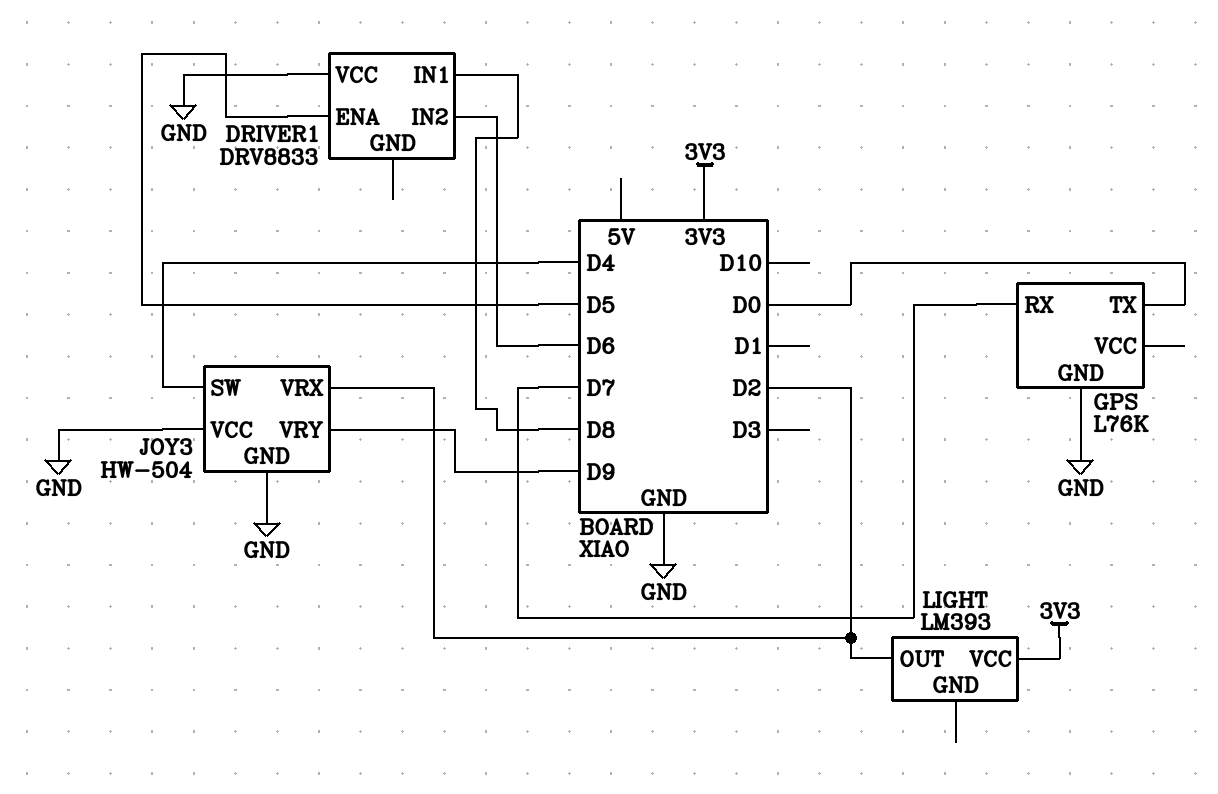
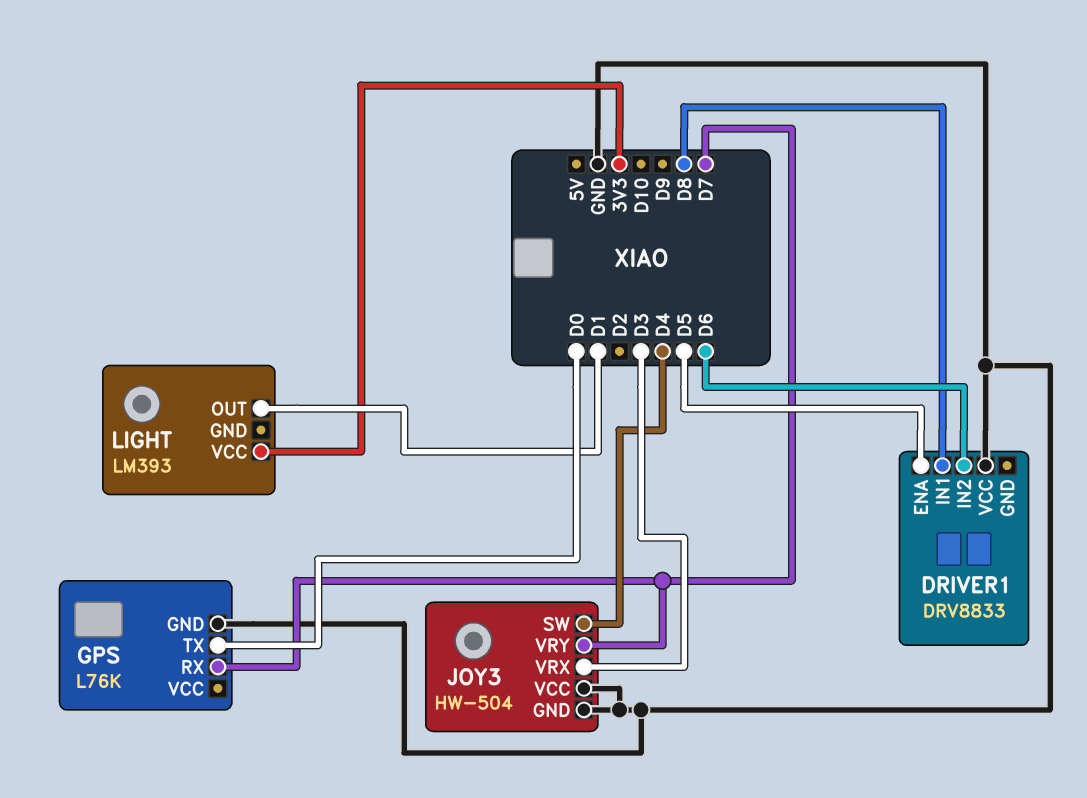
JOY3 pin VRX: D2 -> D3
JOY3 pin VRY: D9 -> D7
LIGHT pin OUT: D2 -> D1

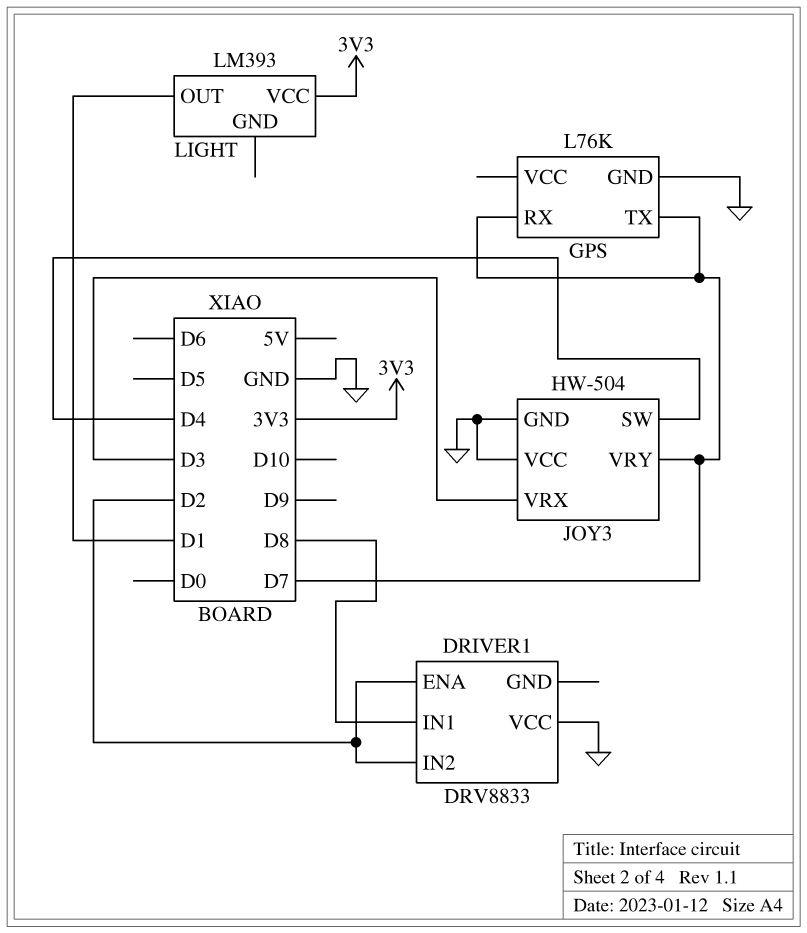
DRIVER1 pin ENA: D5 -> D2
DRIVER1 pin IN2: D6 -> D2
GPS pin TX: D0 -> D7

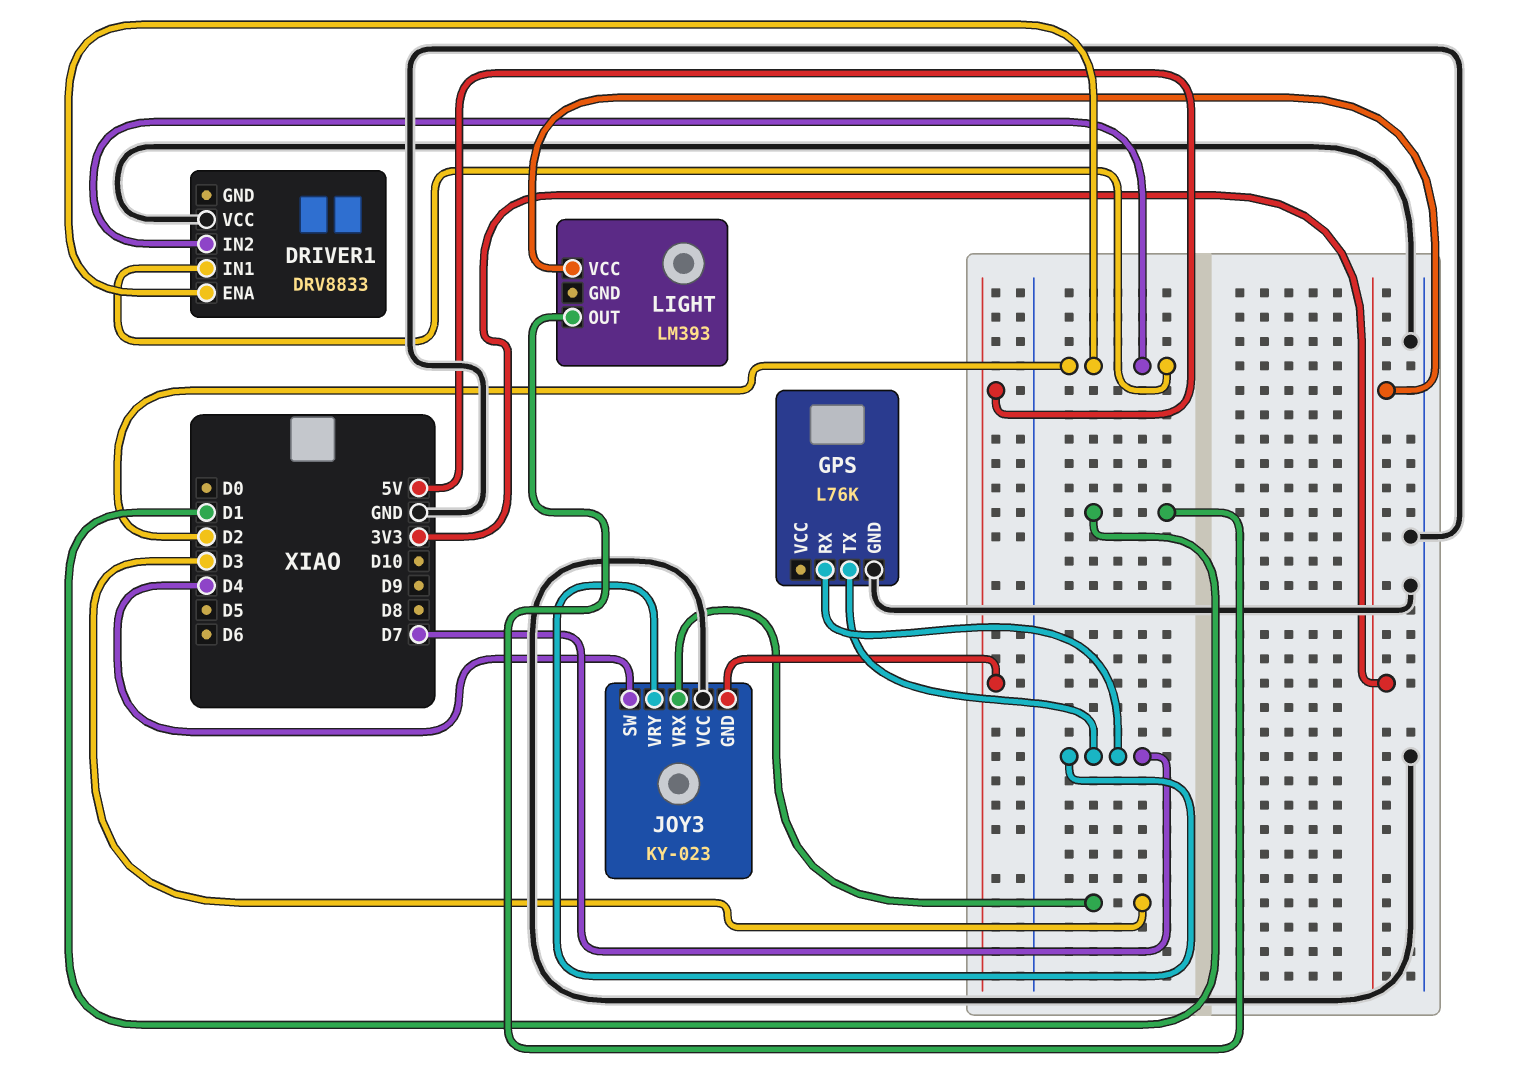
DRIVER1 pin IN1: D8 -> D2
JOY3: HW-504 -> KY-023
JOY3 pin GND: GND -> 5V

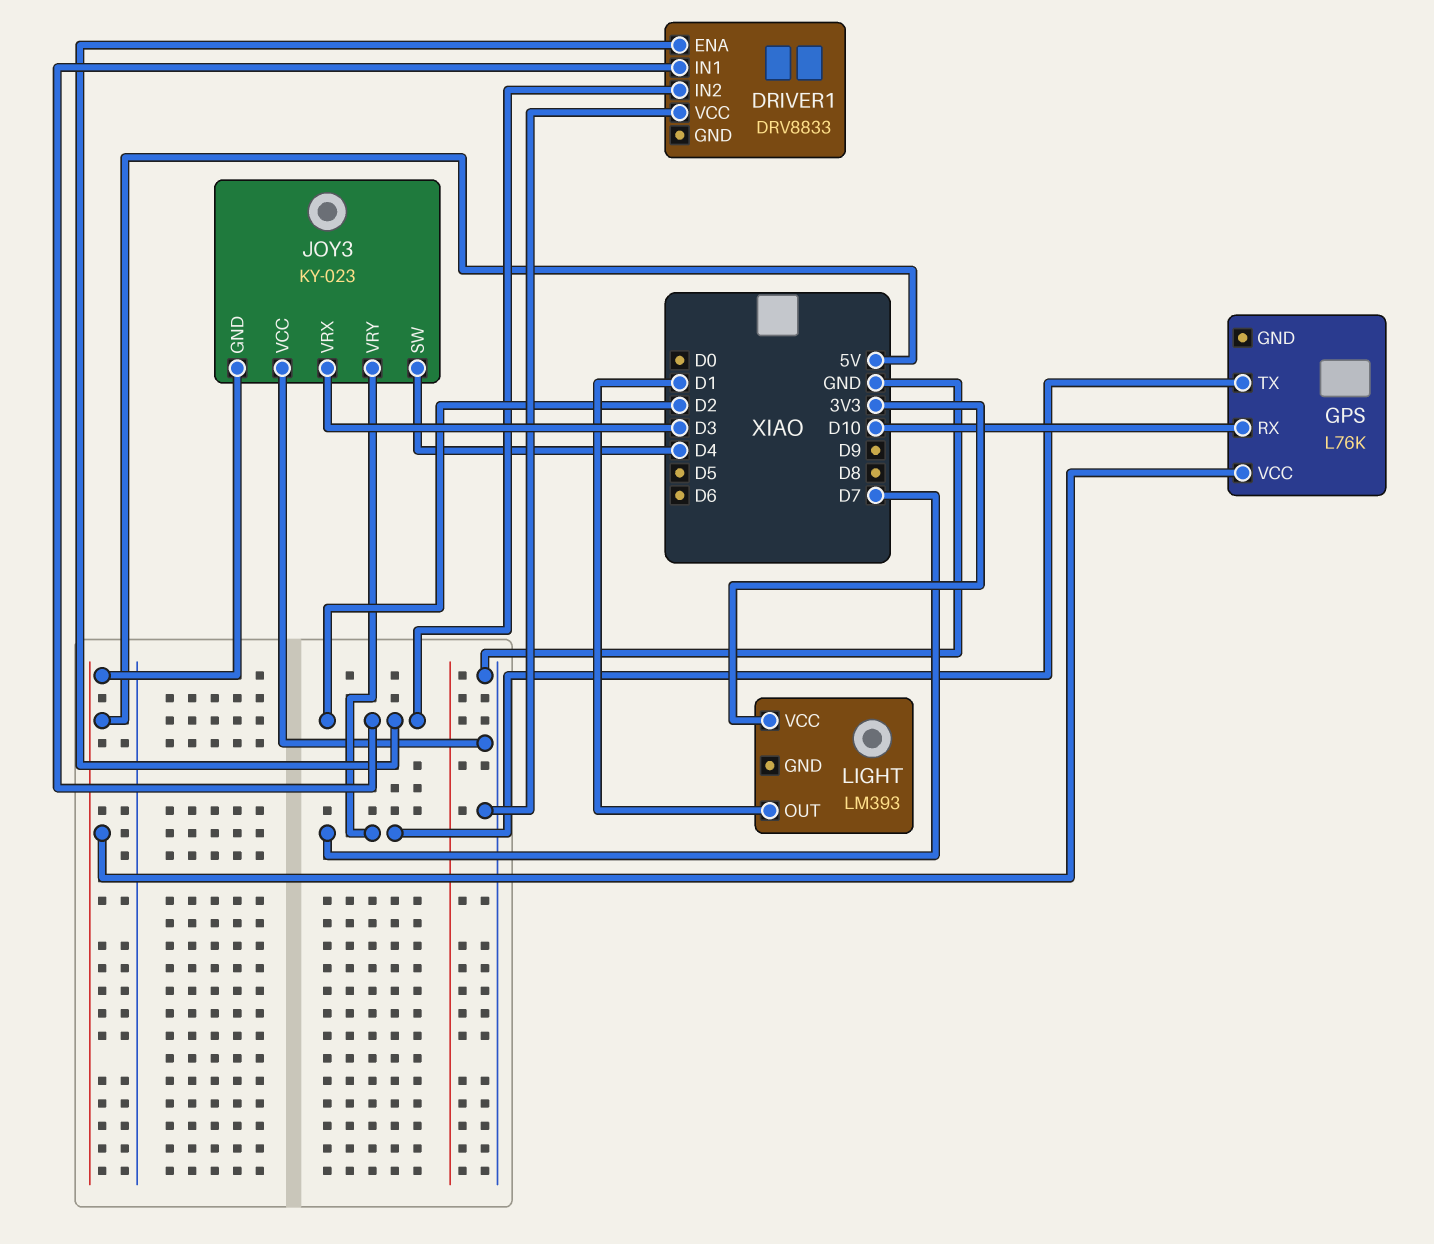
GPS pin GND: GND -> none
GPS pin RX: D7 -> D10
GPS pin VCC: none -> 5V

